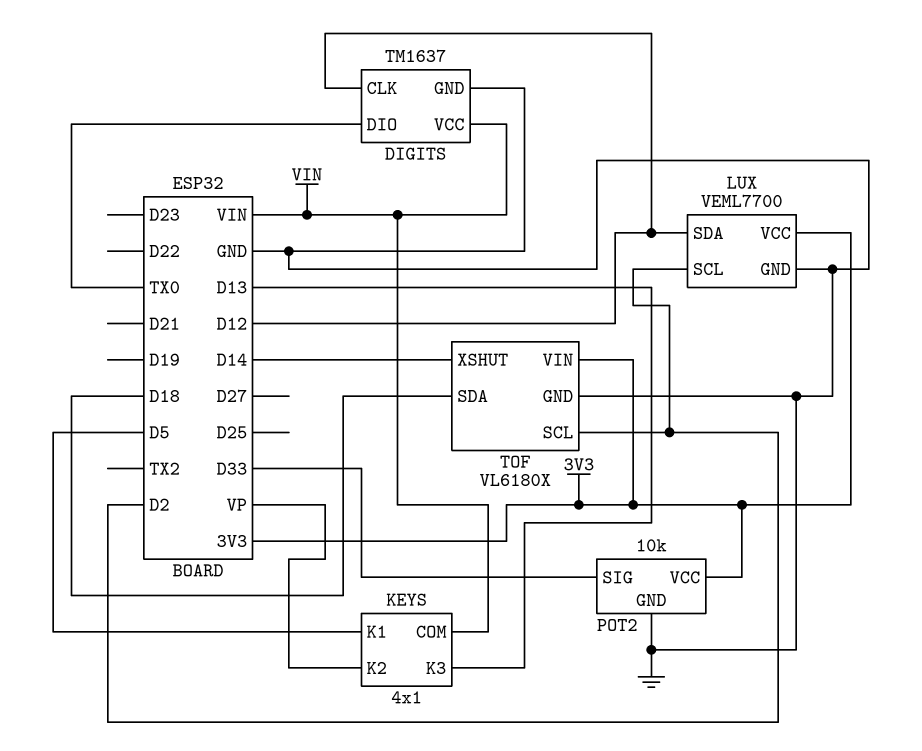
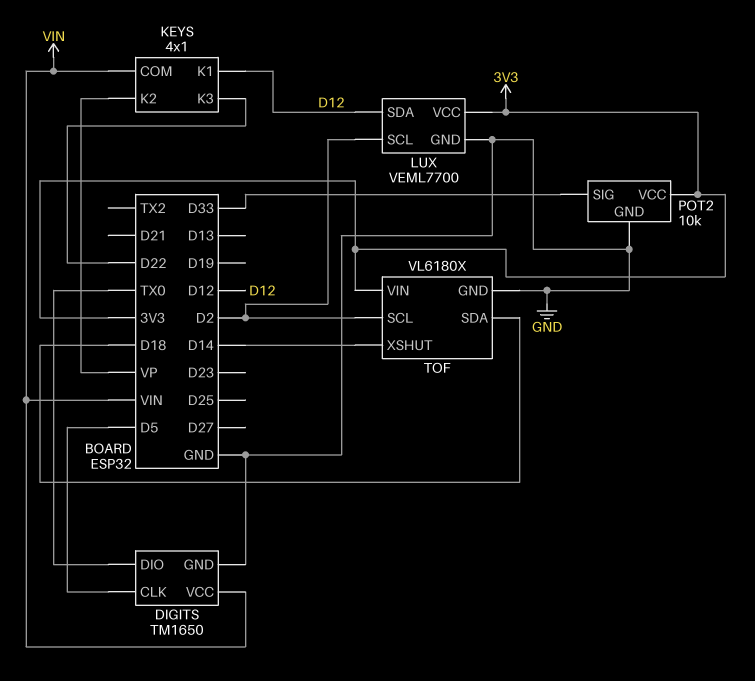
DIGITS: TM1637 -> TM1650
DIGITS pin CLK: D12 -> D5
KEYS pin K1: D5 -> D12
KEYS pin K3: D13 -> D22

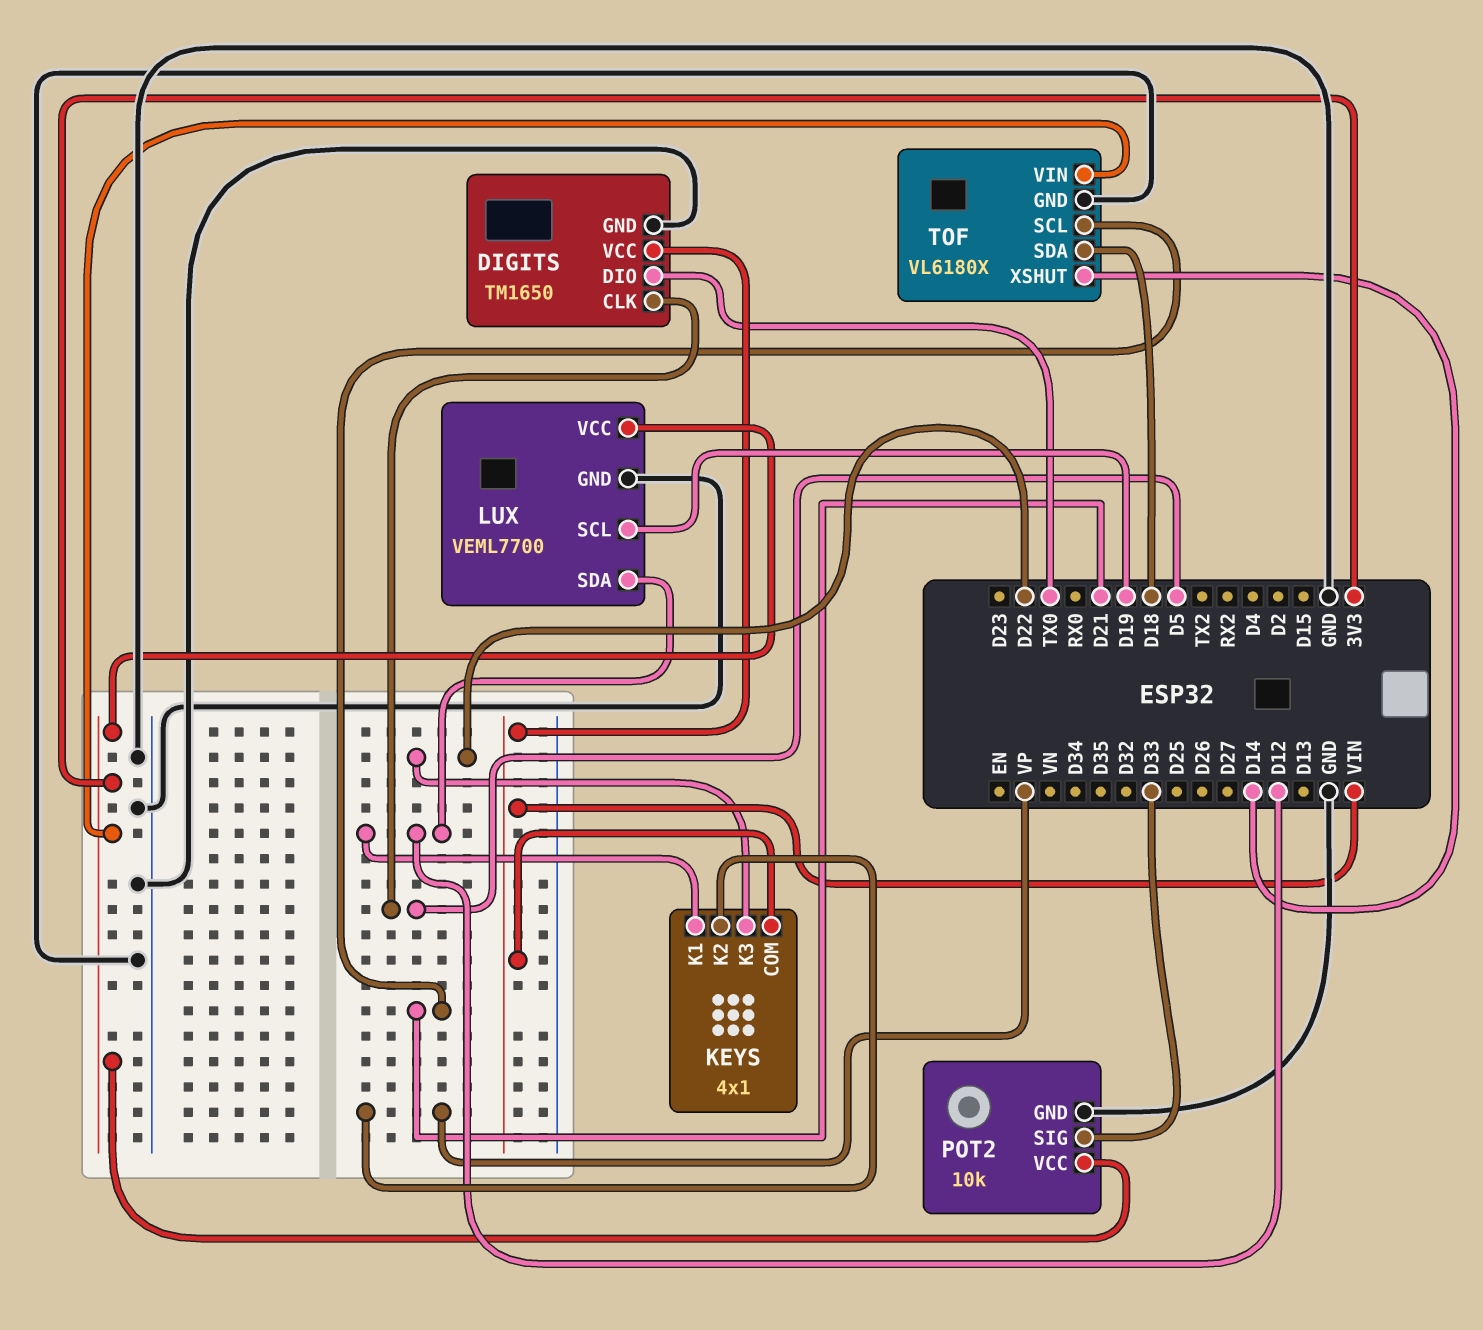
LUX pin SCL: D2 -> D19
TOF pin SCL: D2 -> D21

